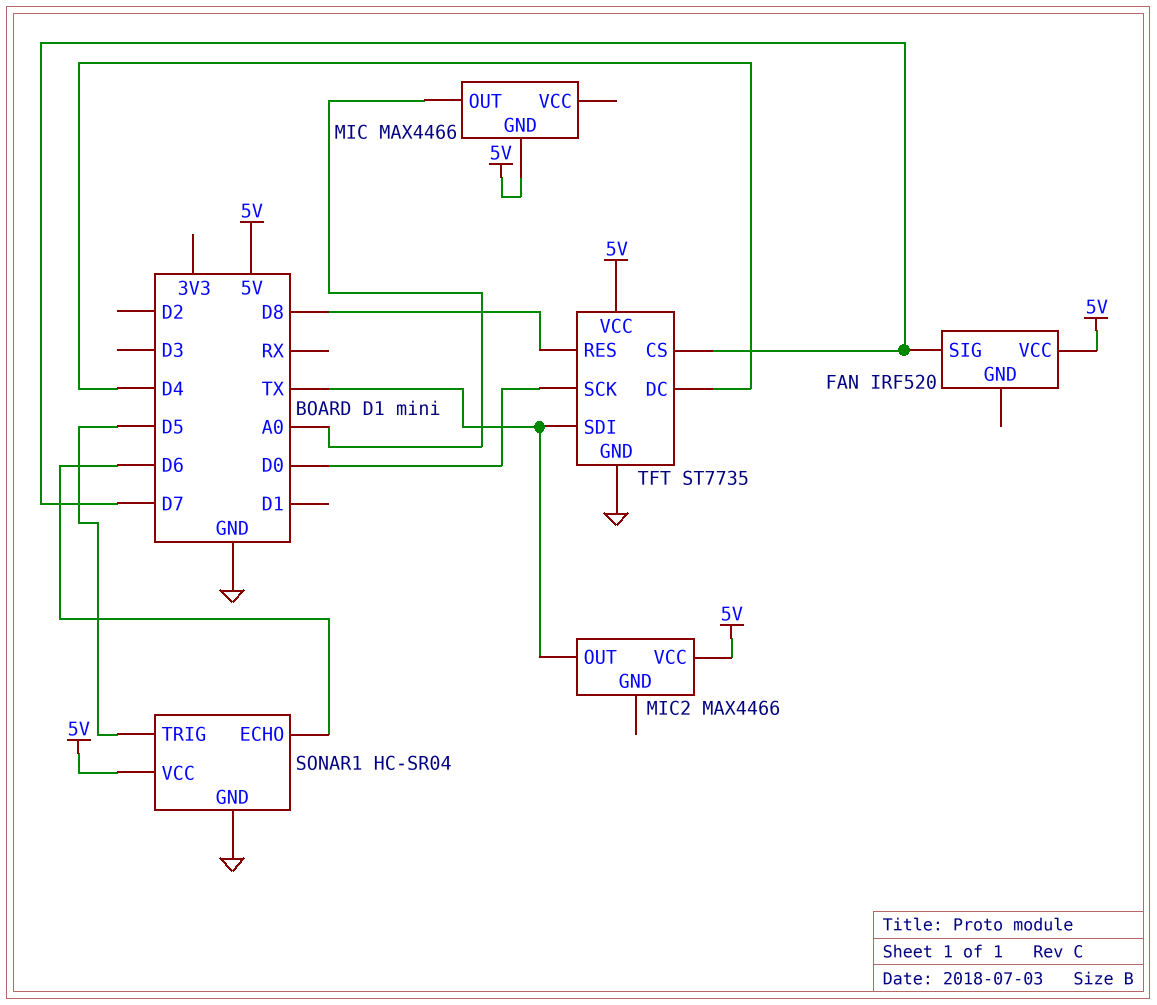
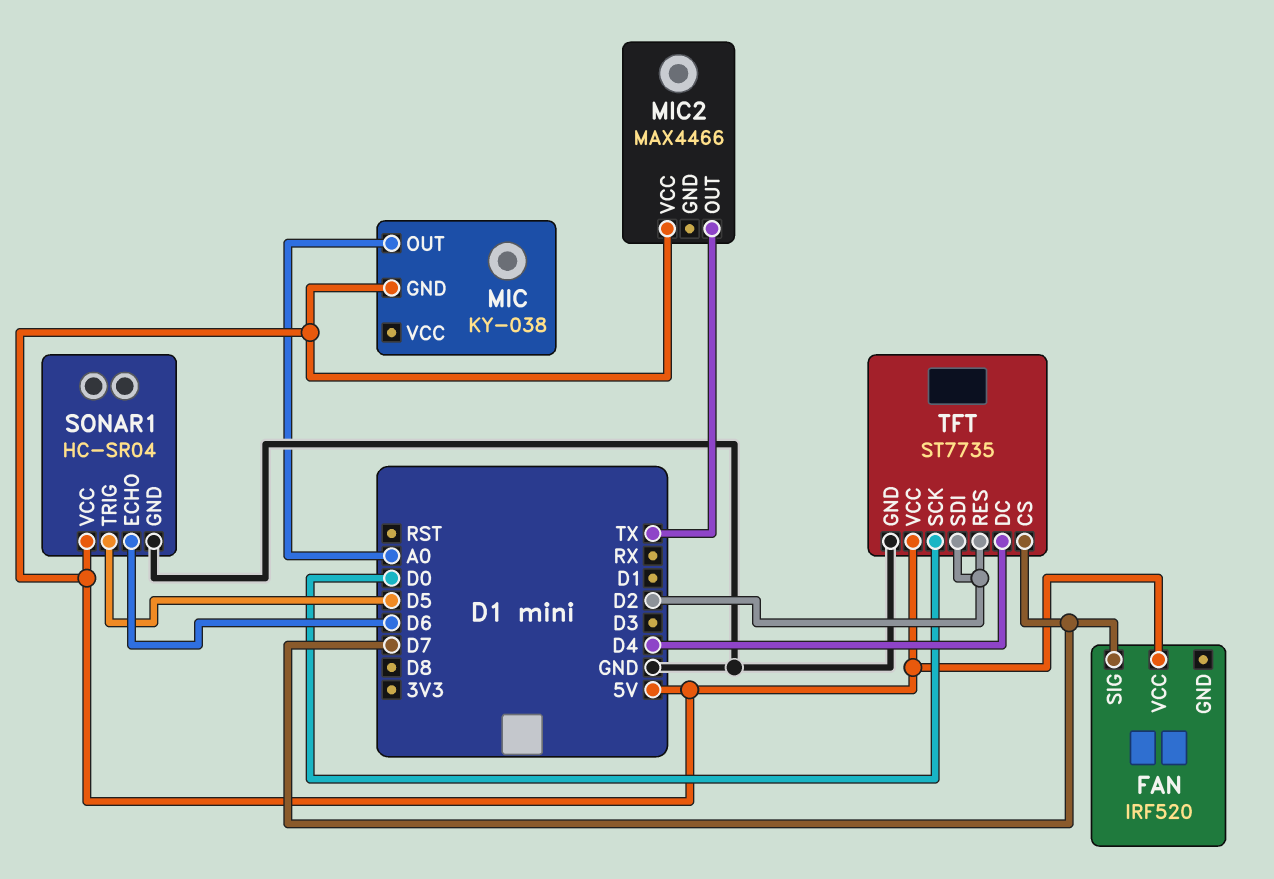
MIC: MAX4466 -> KY-038
TFT pin RES: D8 -> D2
TFT pin SDI: TX -> D2

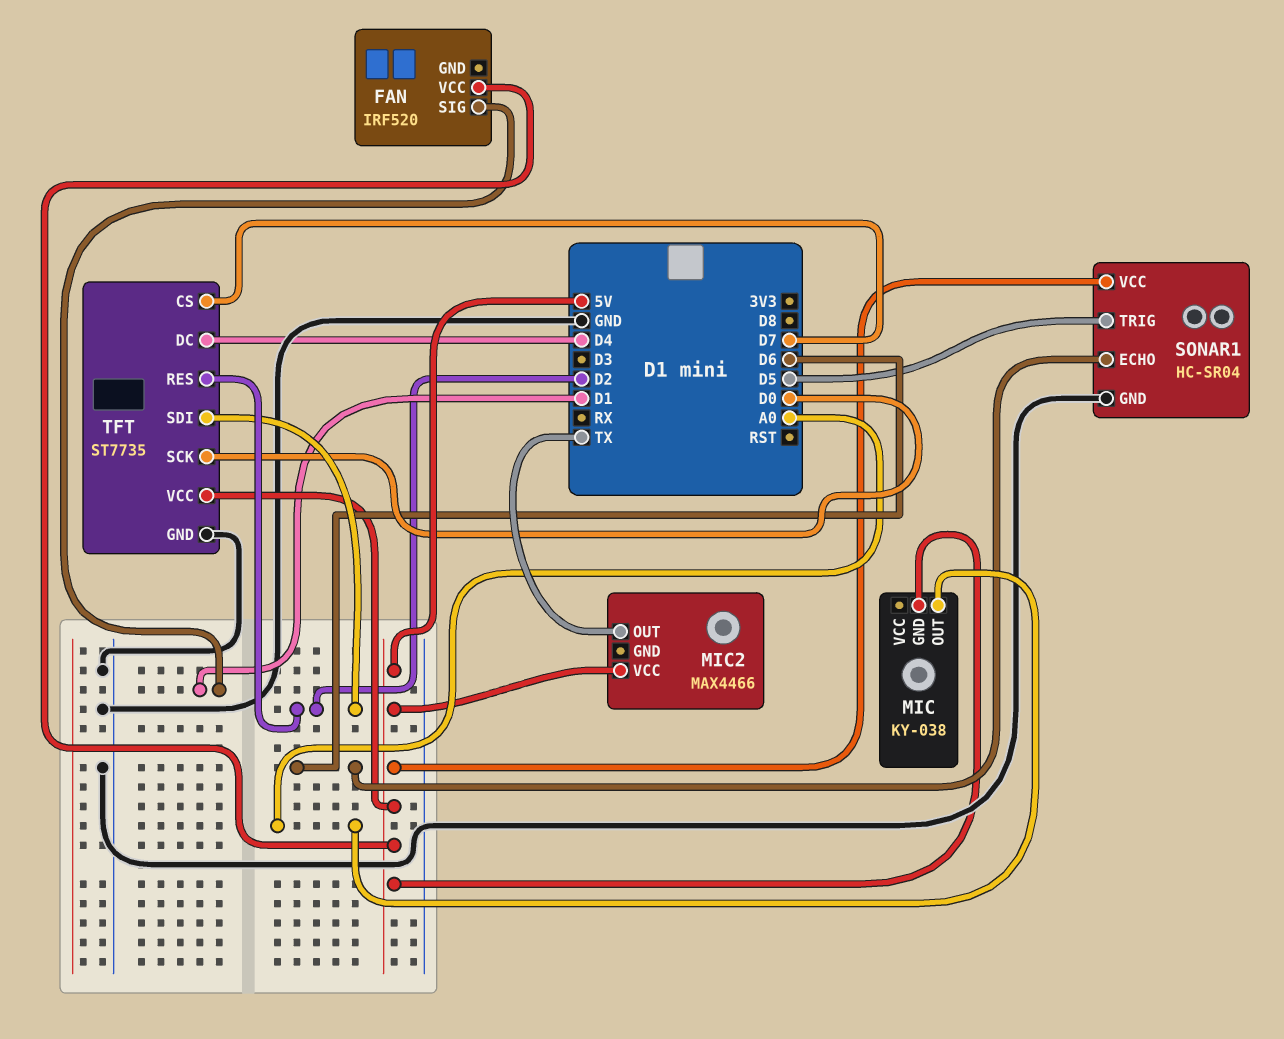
FAN pin SIG: D7 -> D1

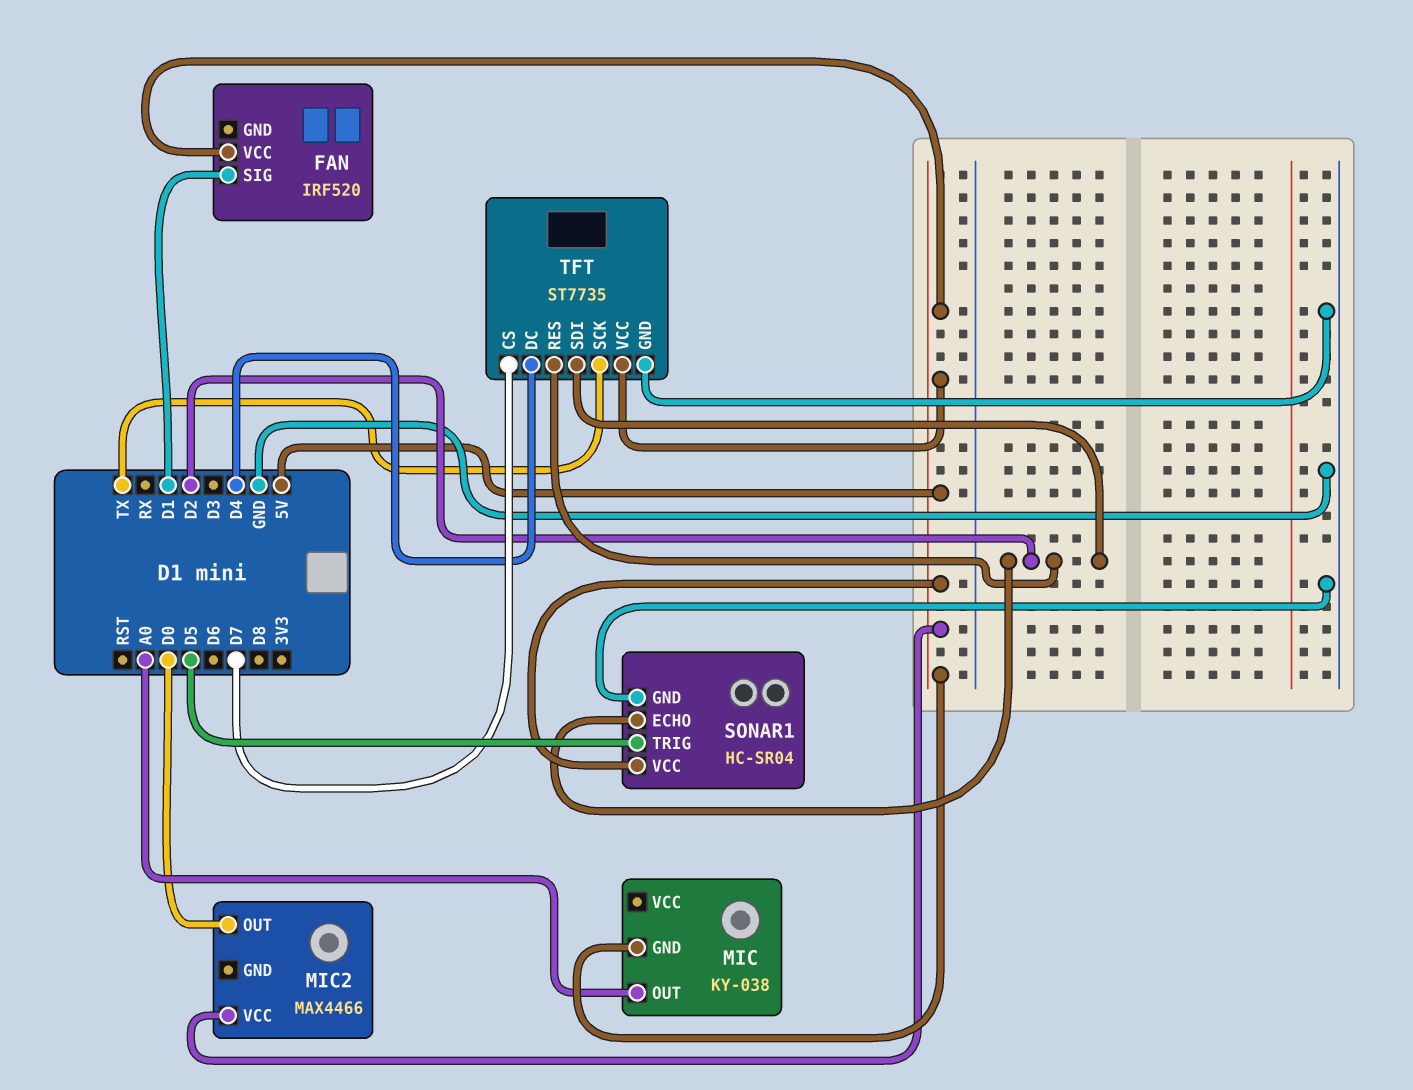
MIC2 pin OUT: TX -> D0
SONAR1 pin ECHO: D6 -> D2
TFT pin SCK: D0 -> TX

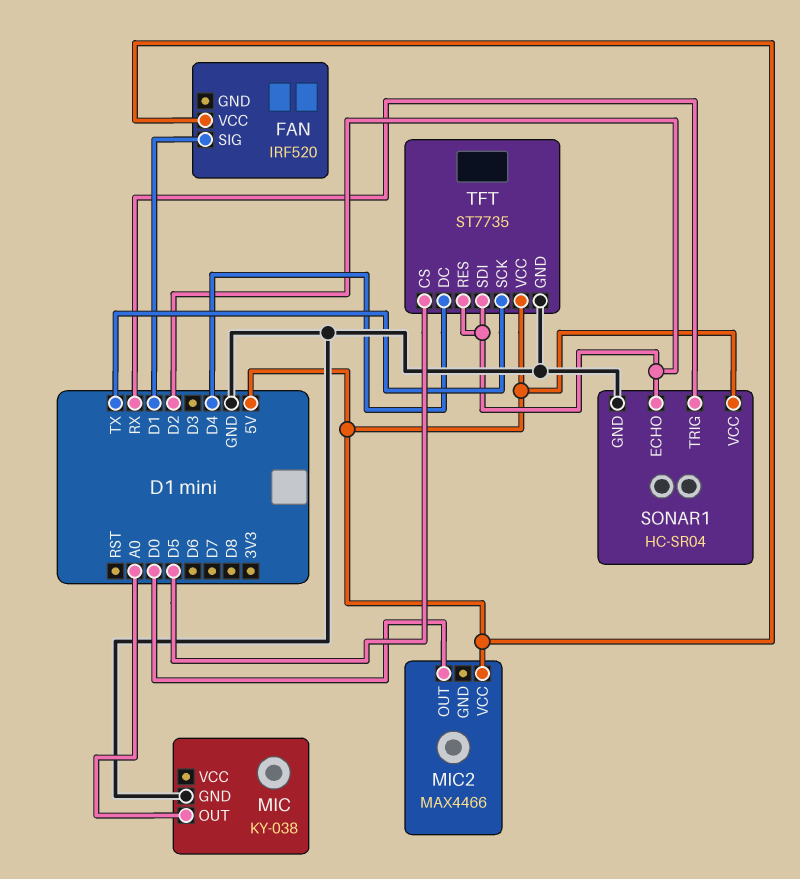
MIC pin GND: 5V -> GND
SONAR1 pin TRIG: D5 -> RX
TFT pin CS: D7 -> D5

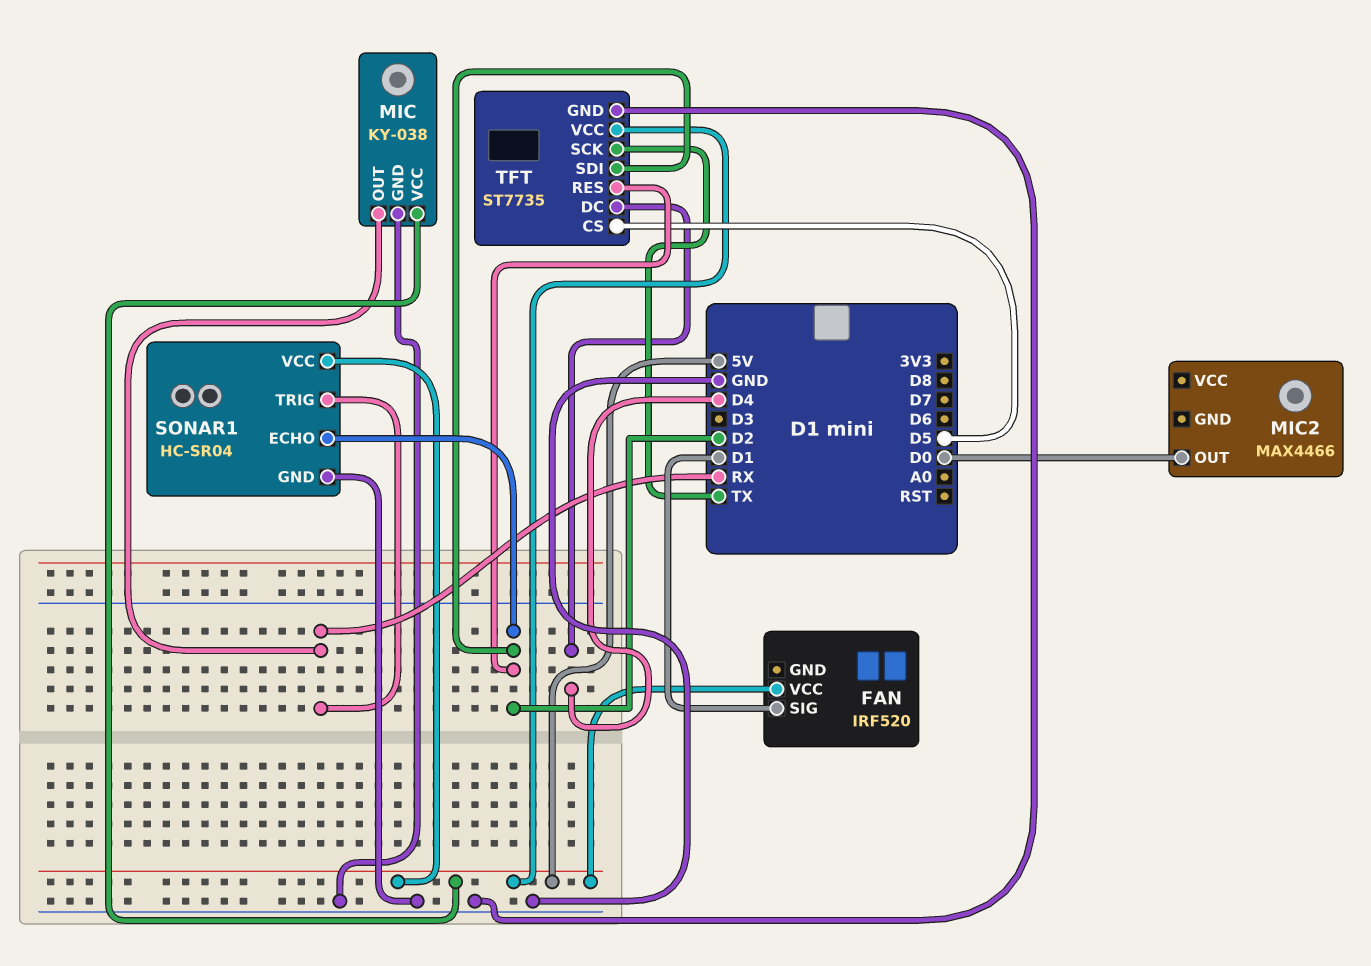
MIC pin OUT: A0 -> RX
MIC pin VCC: none -> 5V
MIC2 pin VCC: 5V -> none

